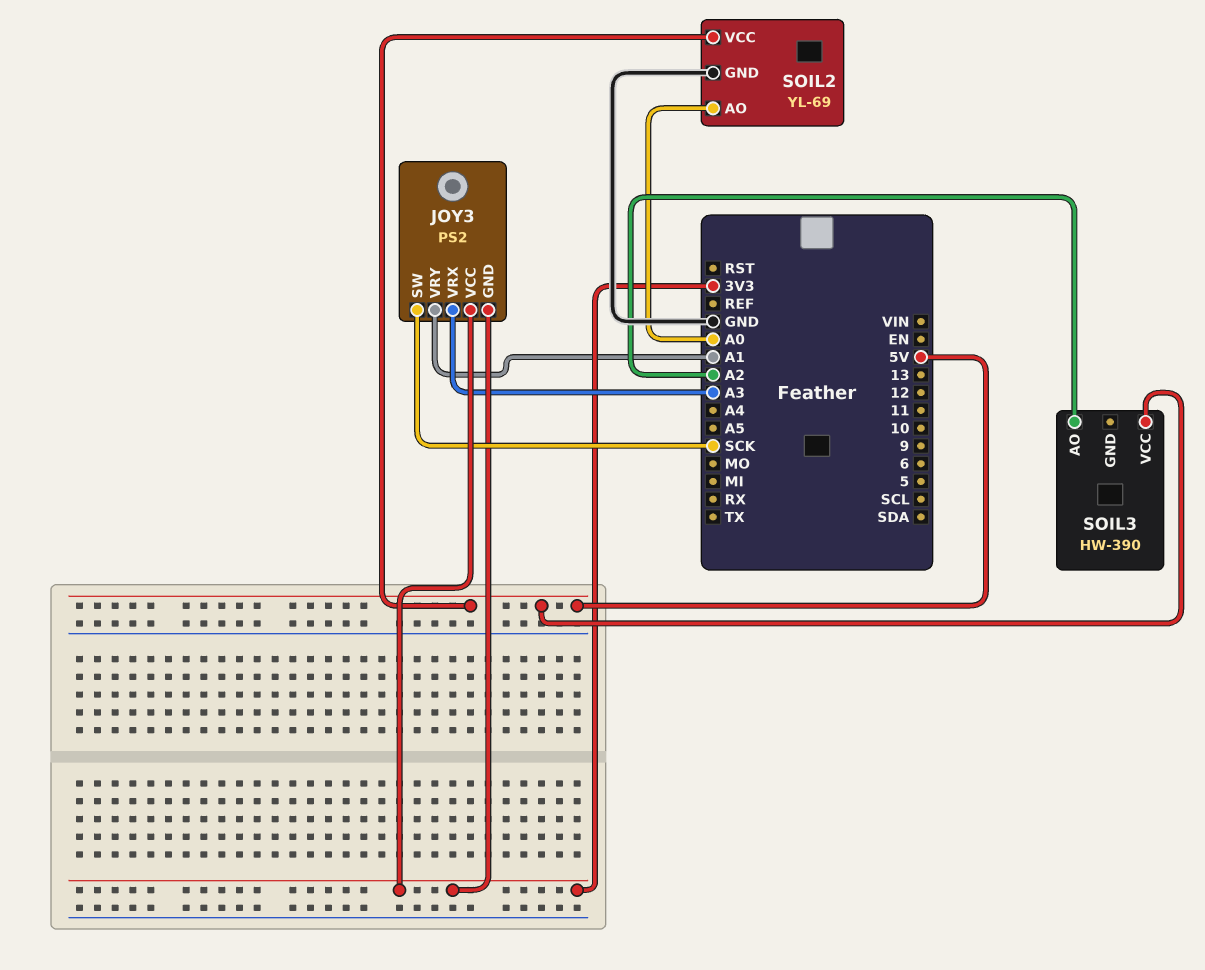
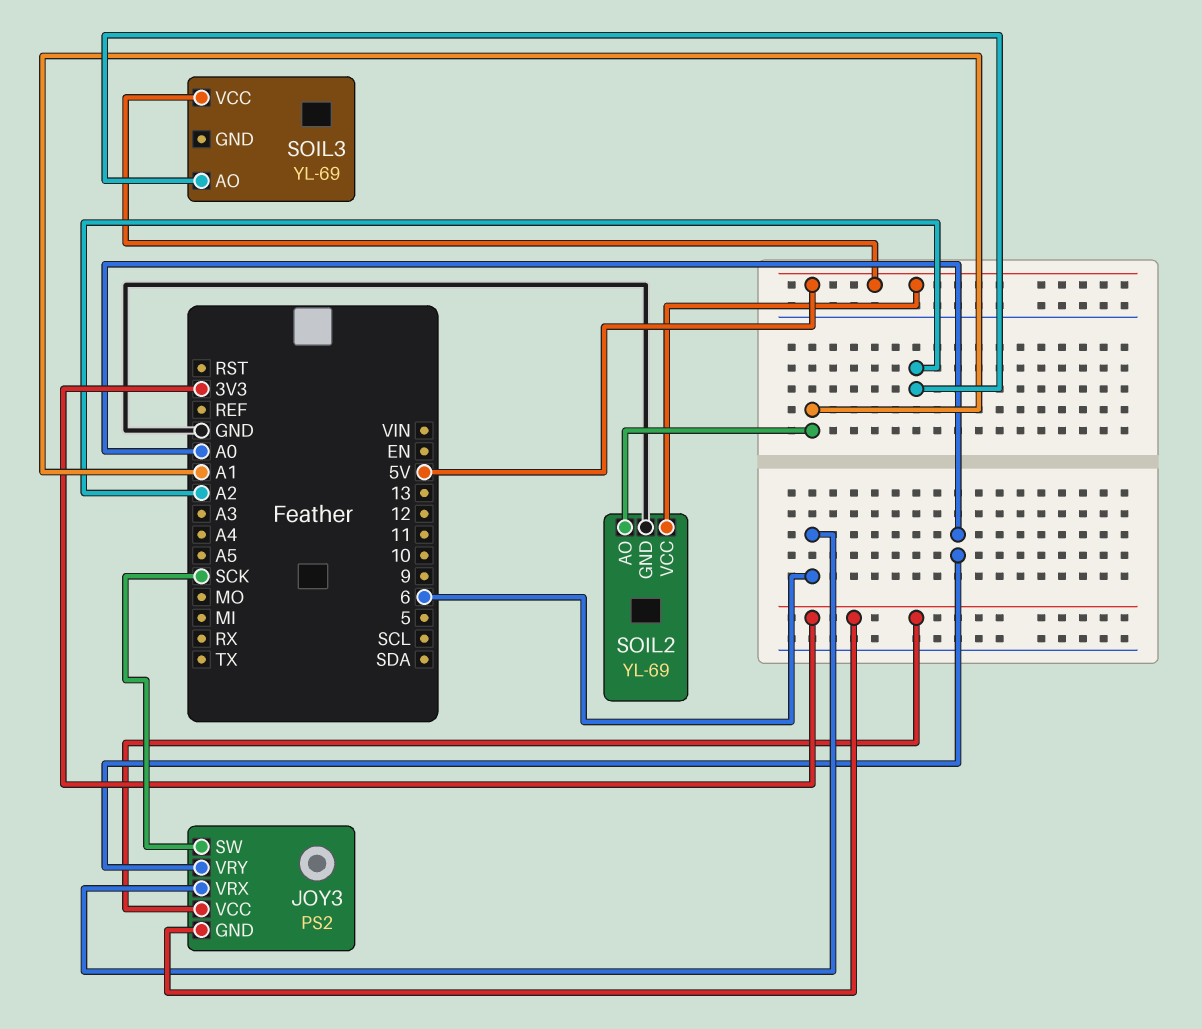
JOY3 pin VRX: A3 -> 6
JOY3 pin VRY: A1 -> A0
SOIL2 pin AO: A0 -> A1
SOIL3: HW-390 -> YL-69

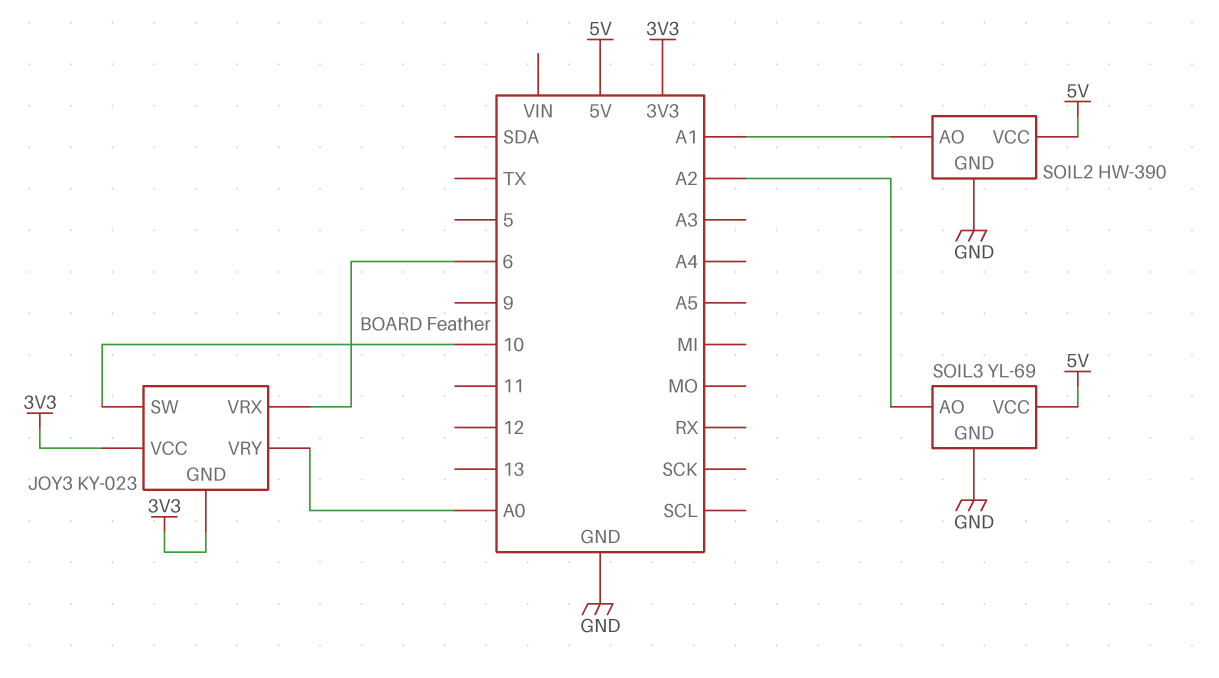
JOY3: PS2 -> KY-023
JOY3 pin SW: SCK -> 10
SOIL2: YL-69 -> HW-390
SOIL3 pin GND: none -> GND

